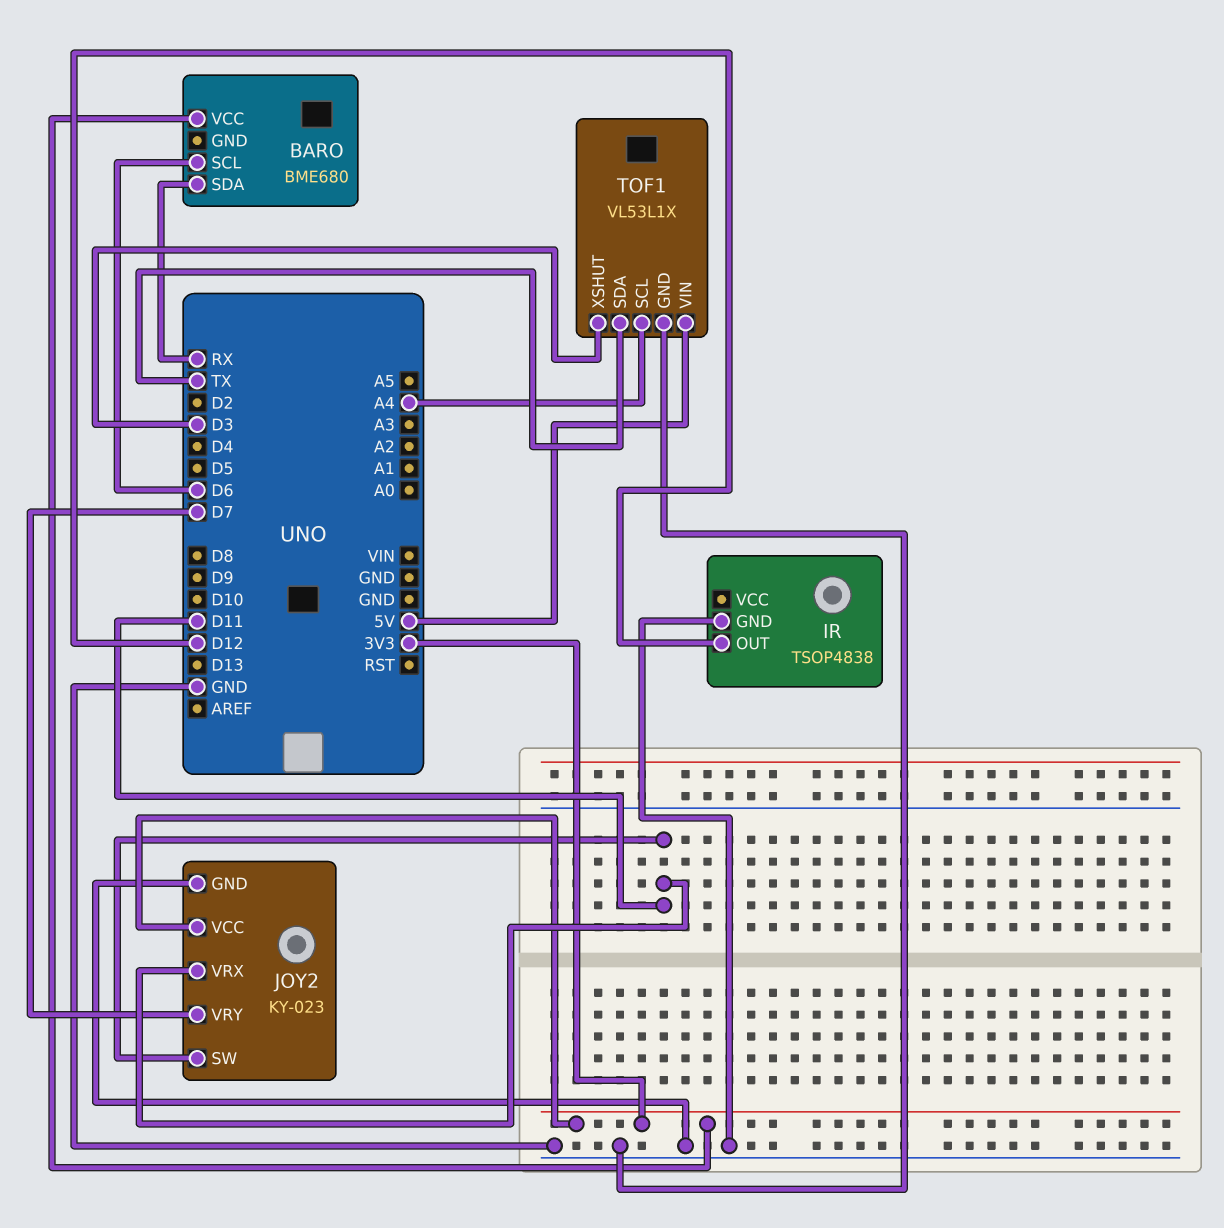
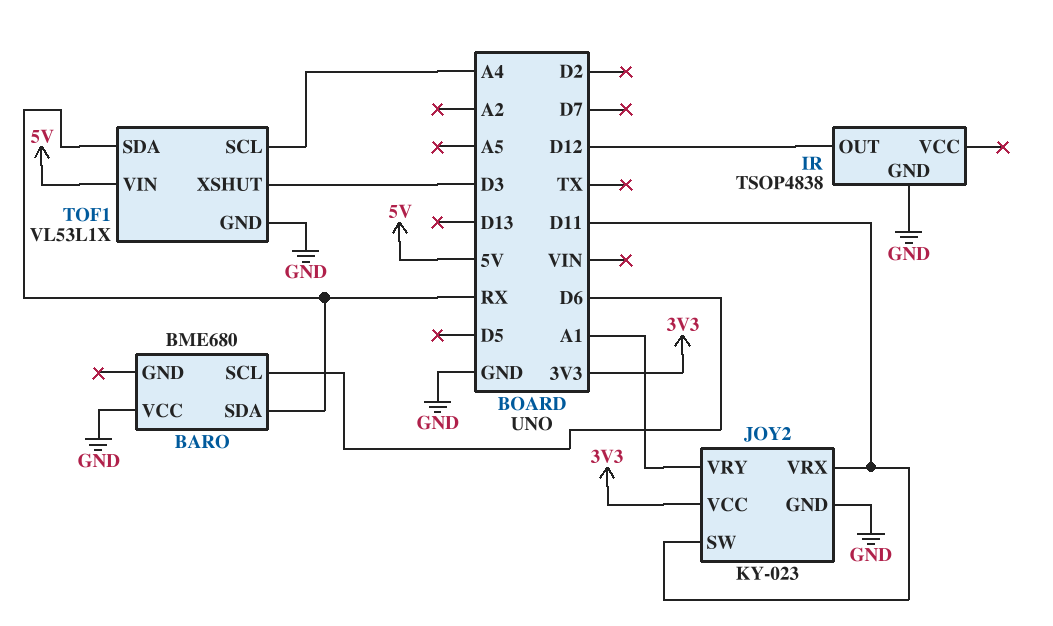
BARO pin VCC: 3V3 -> GND
JOY2 pin VRY: D7 -> A1
TOF1 pin SDA: TX -> RX

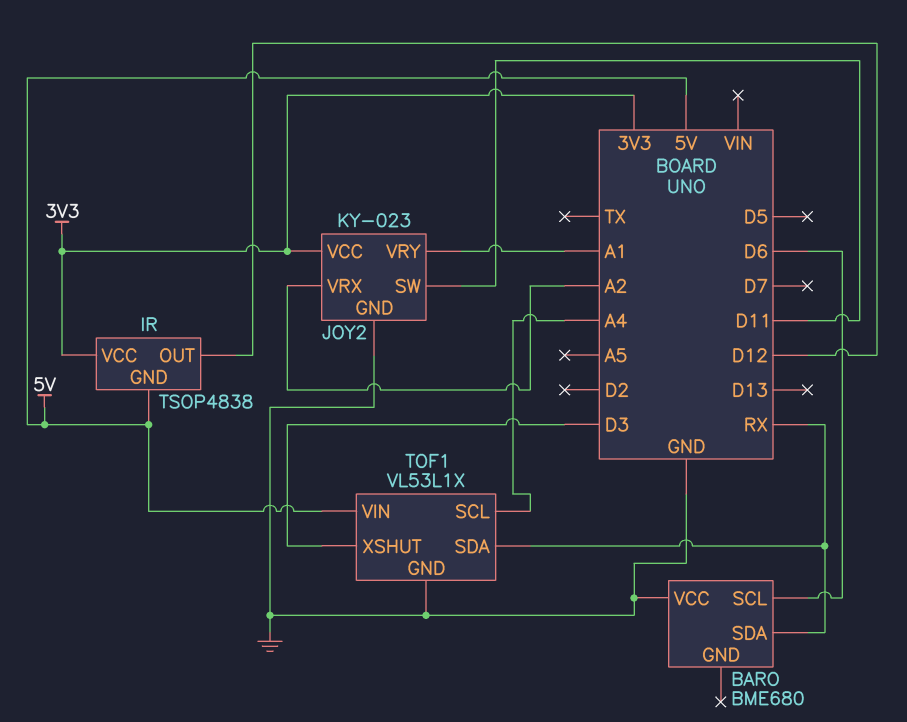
IR pin GND: GND -> 5V
IR pin VCC: none -> 3V3
JOY2 pin VRX: D11 -> A2

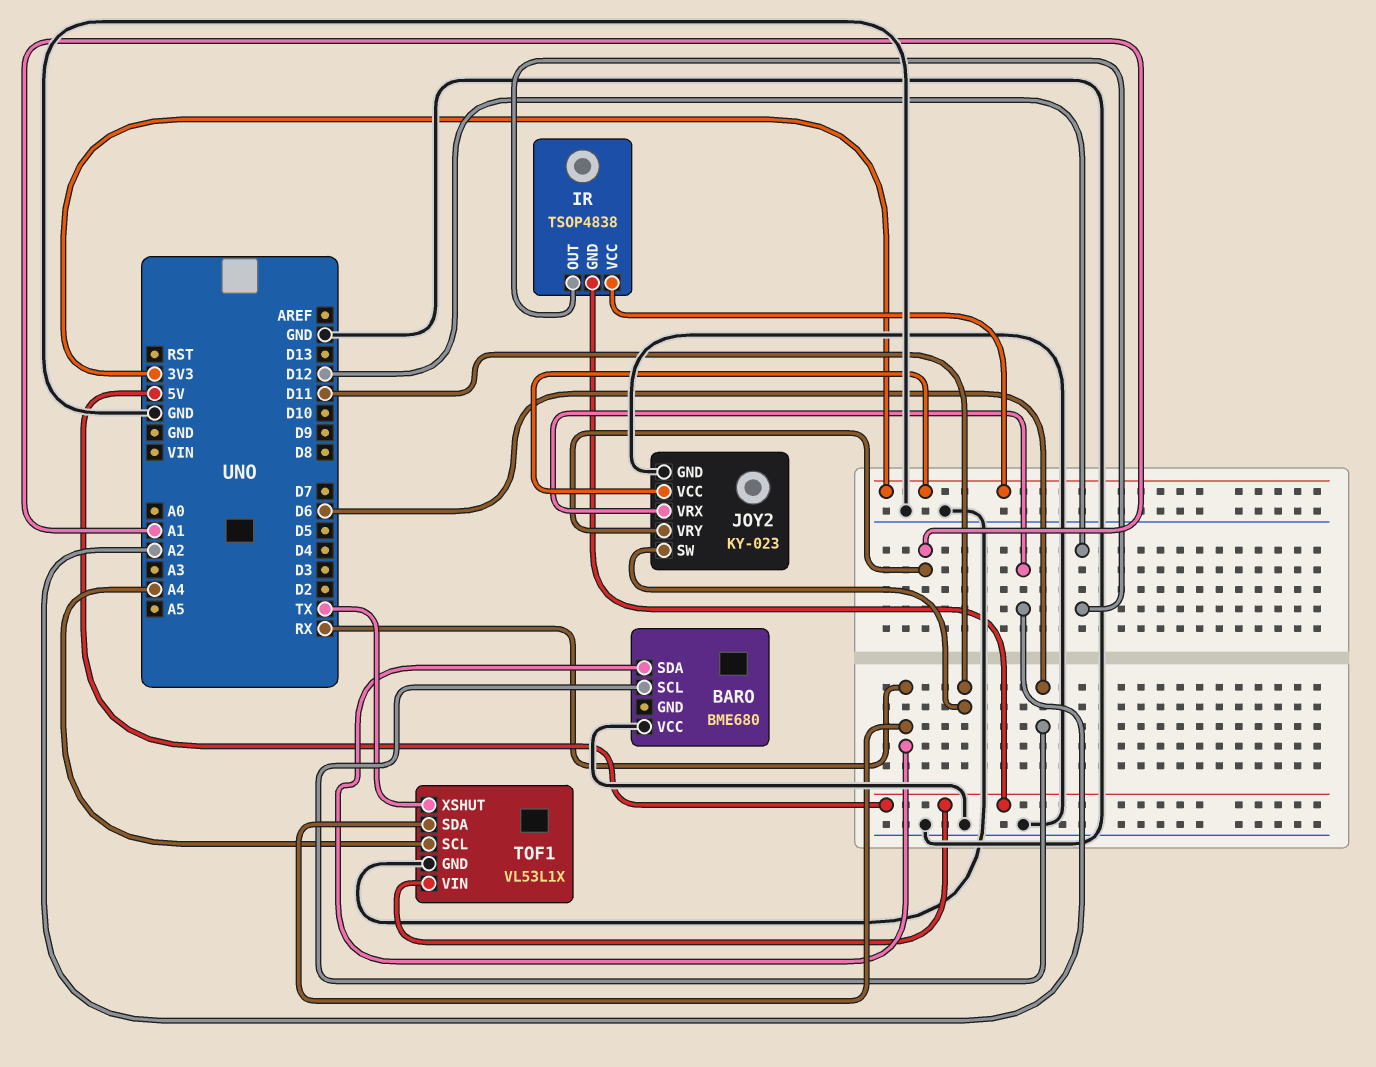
TOF1 pin XSHUT: D3 -> TX

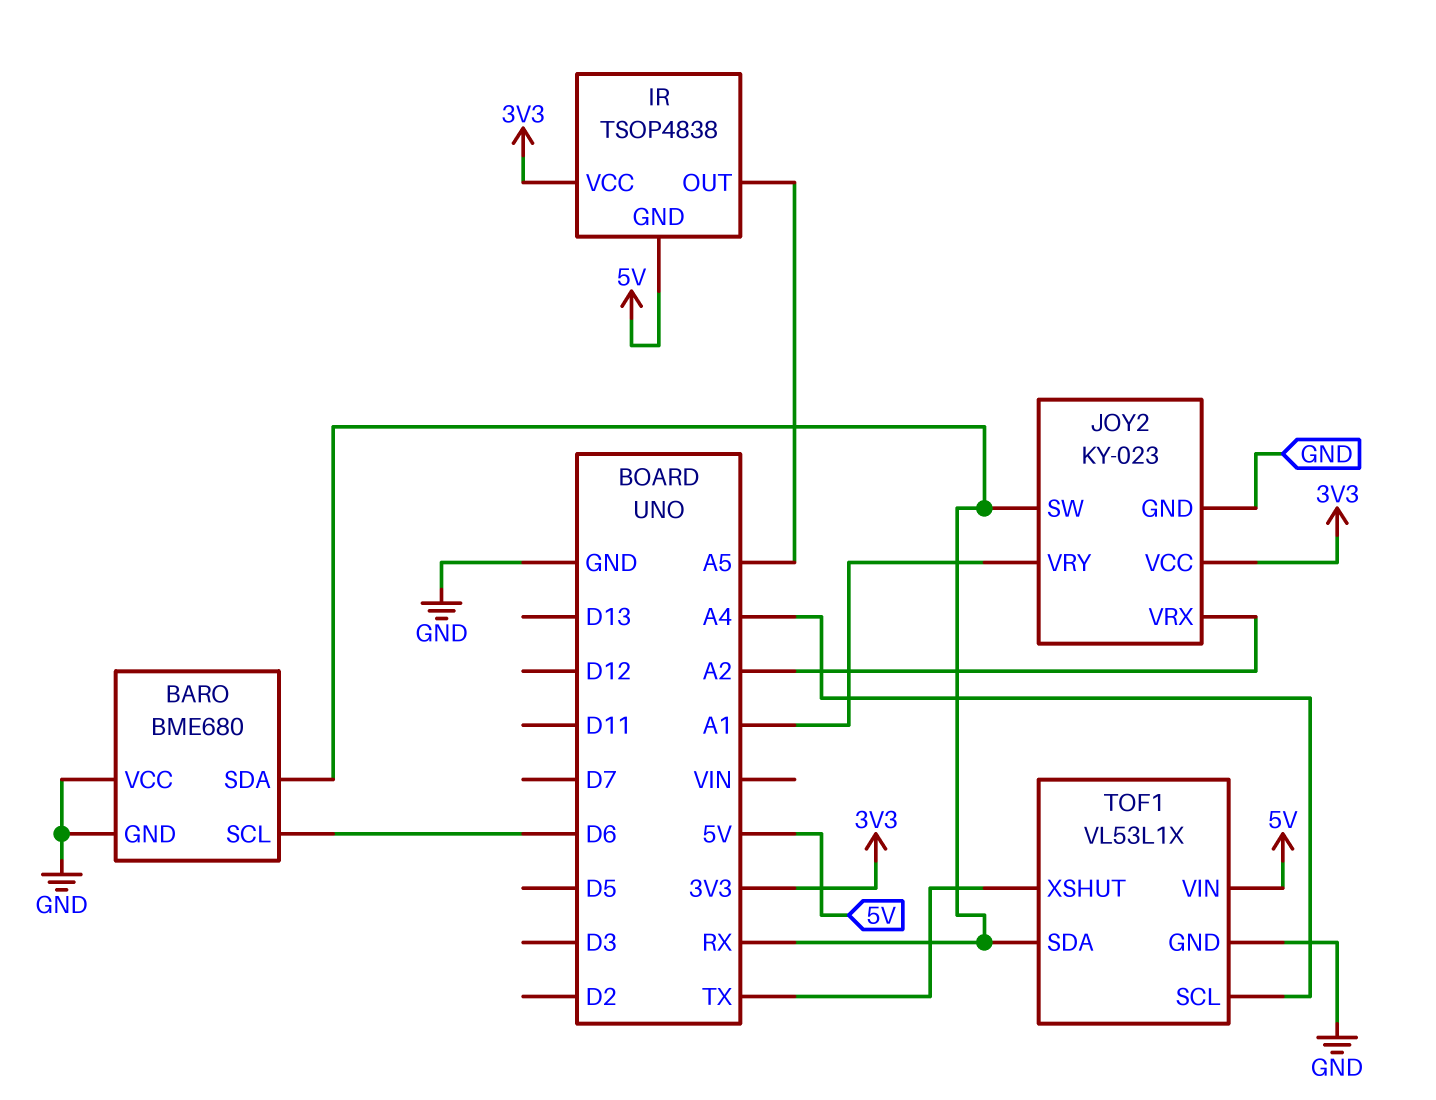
BARO pin GND: none -> GND
IR pin OUT: D12 -> A5
JOY2 pin SW: D11 -> RX

